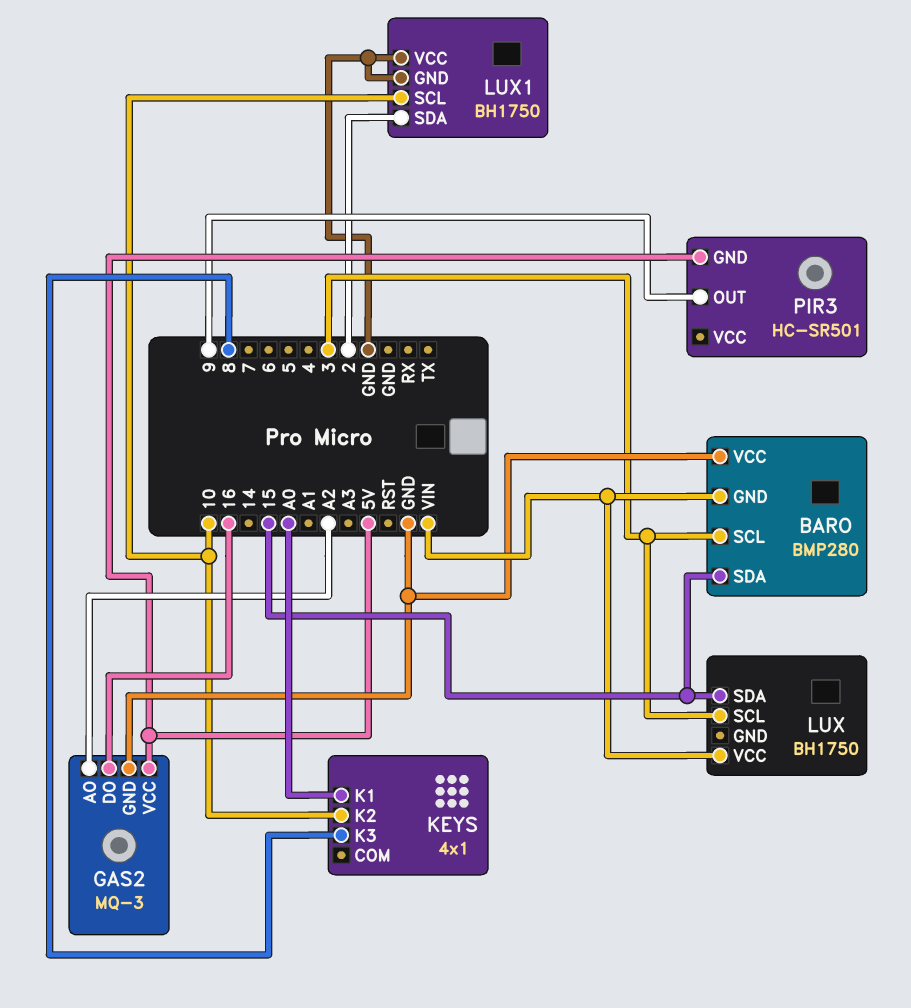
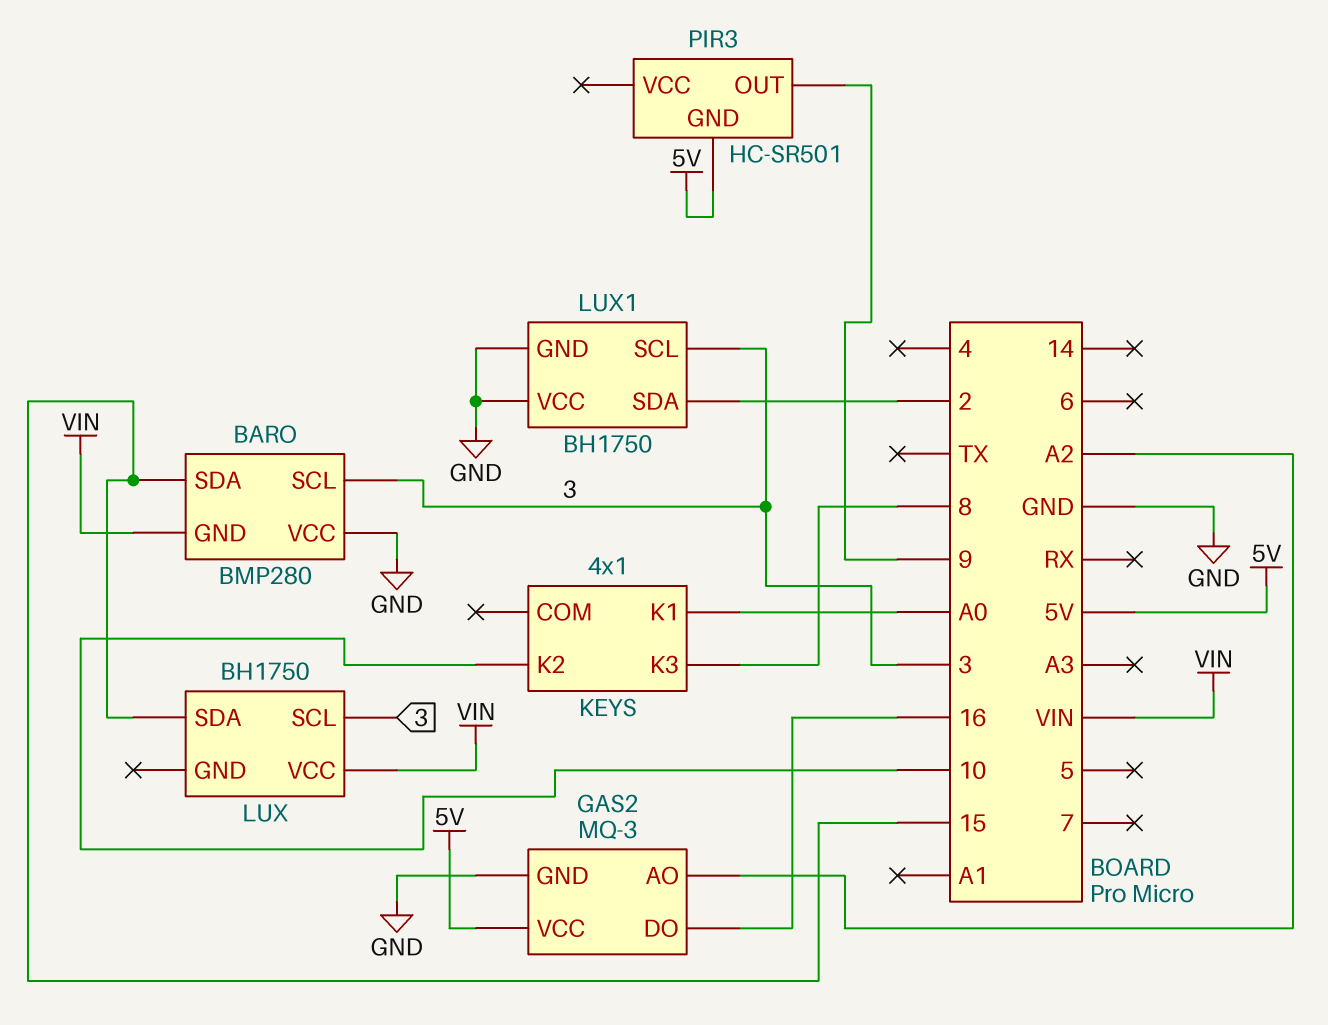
LUX1 pin SCL: 10 -> 3

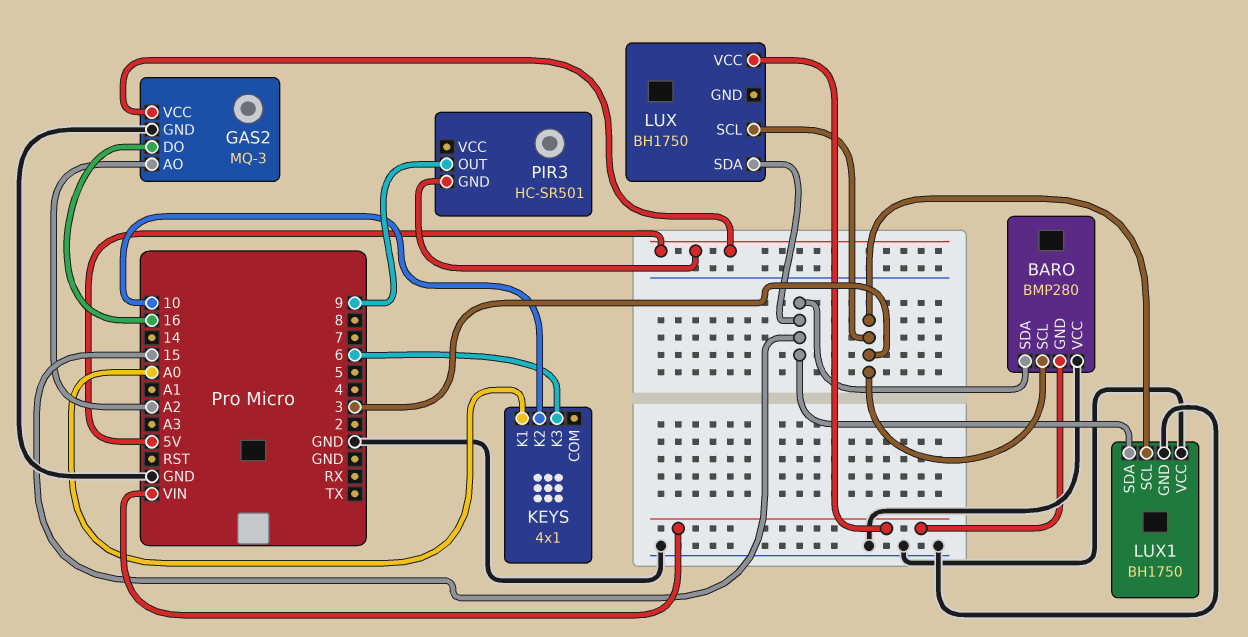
KEYS pin K3: 8 -> 6
LUX1 pin SDA: 2 -> 15

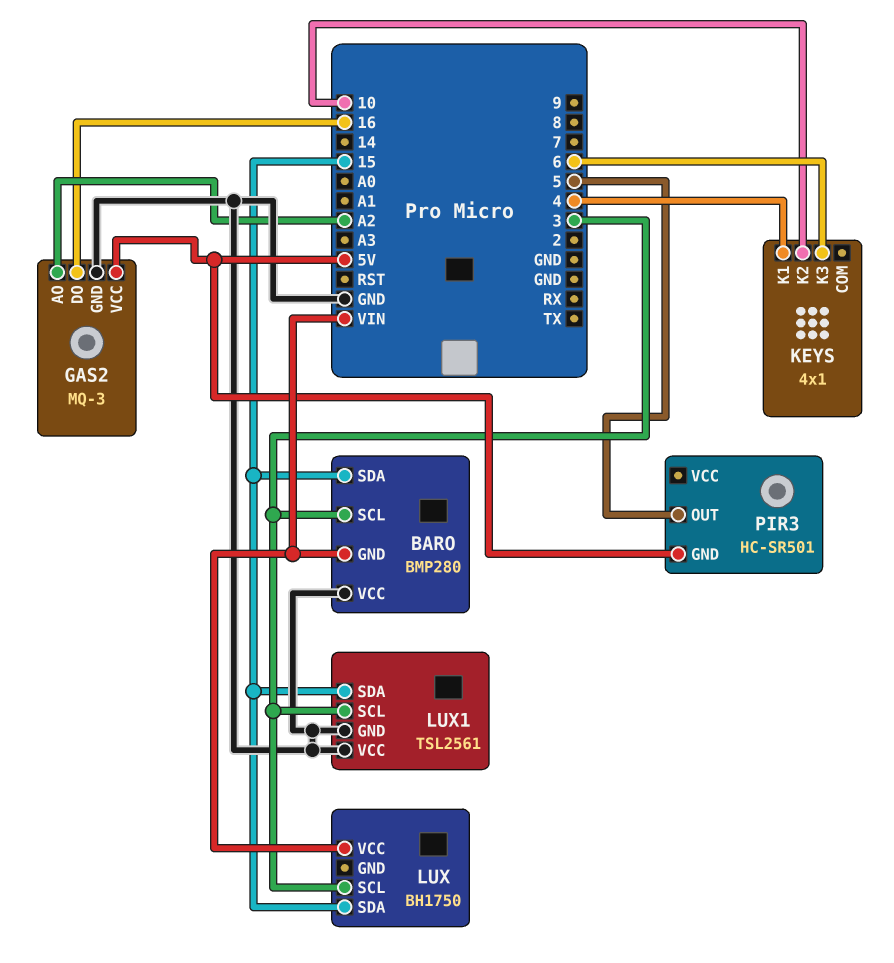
KEYS pin K1: A0 -> 4
LUX1: BH1750 -> TSL2561
PIR3 pin OUT: 9 -> 5

